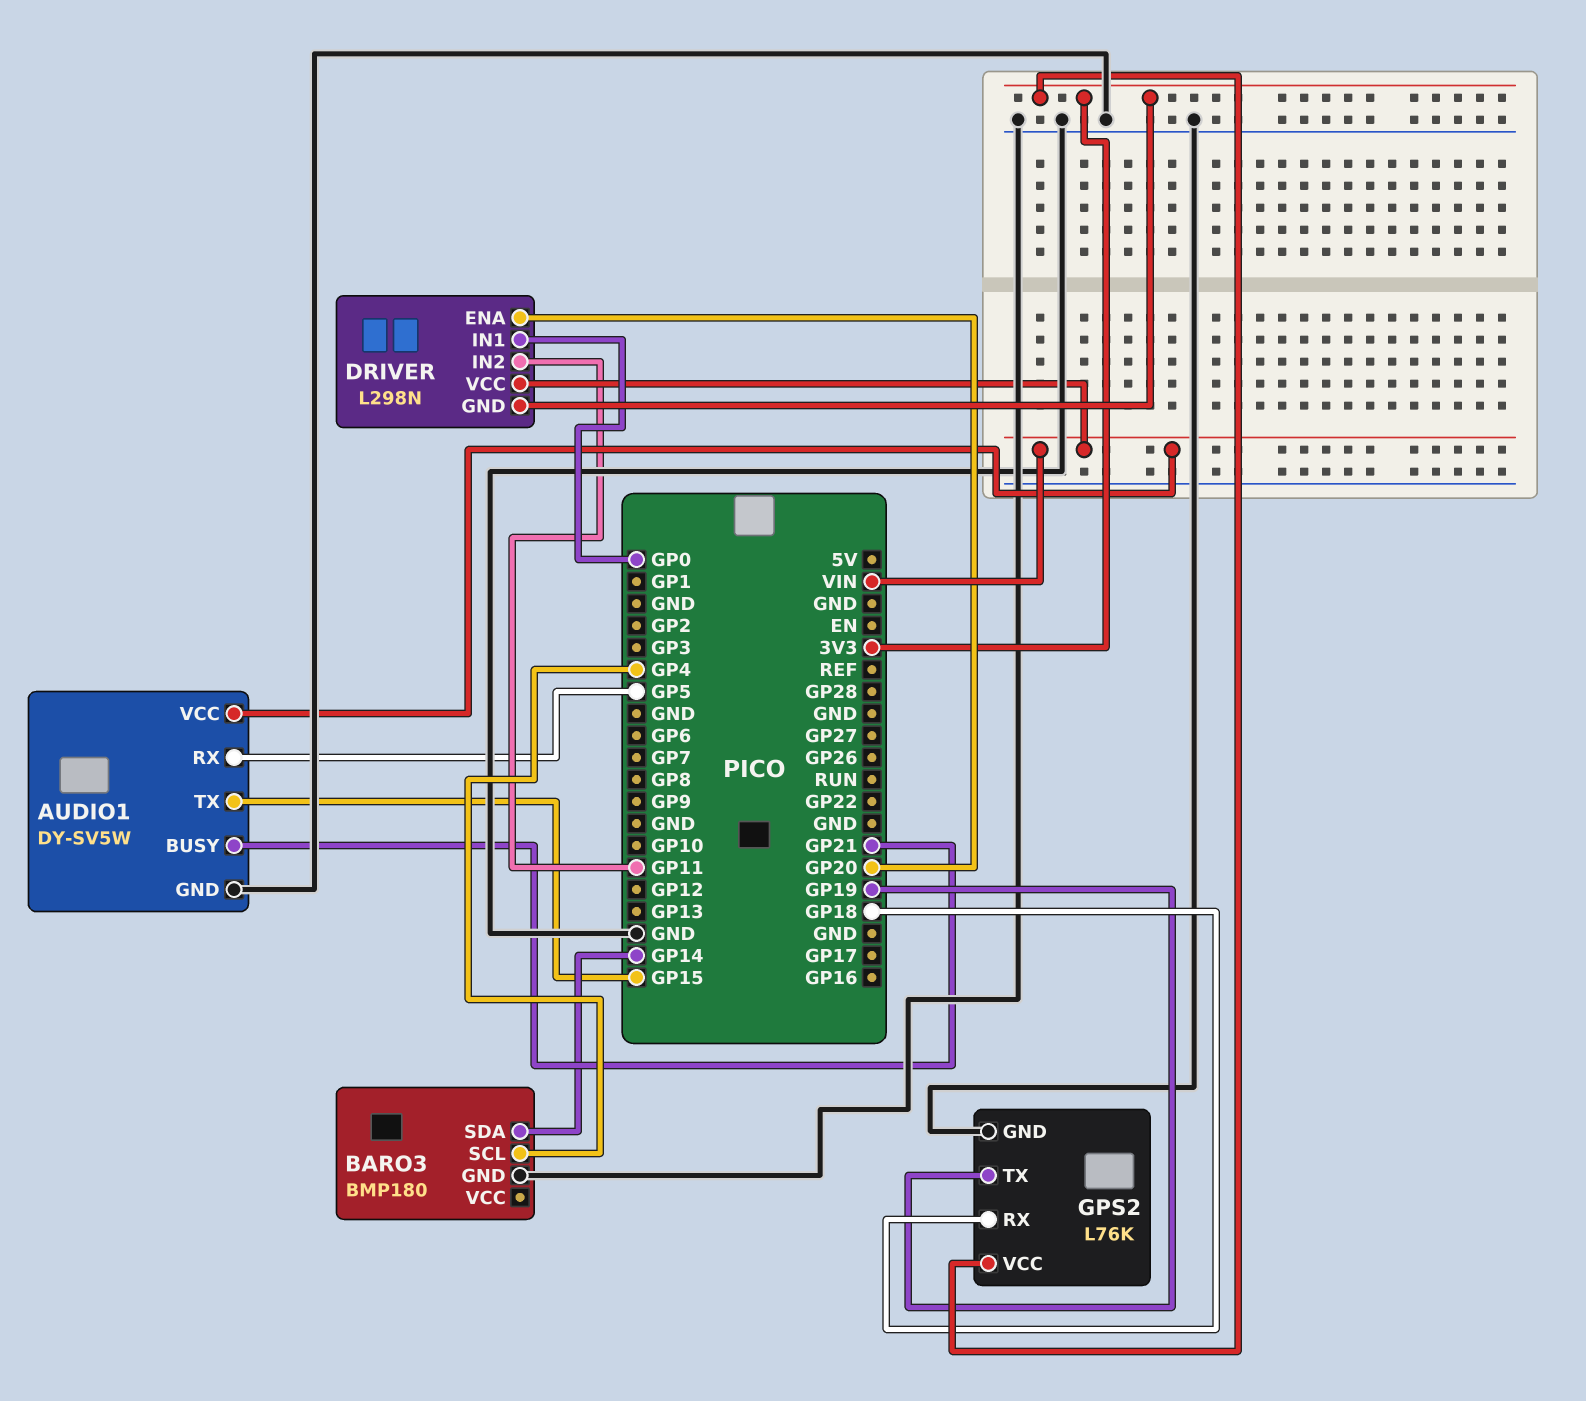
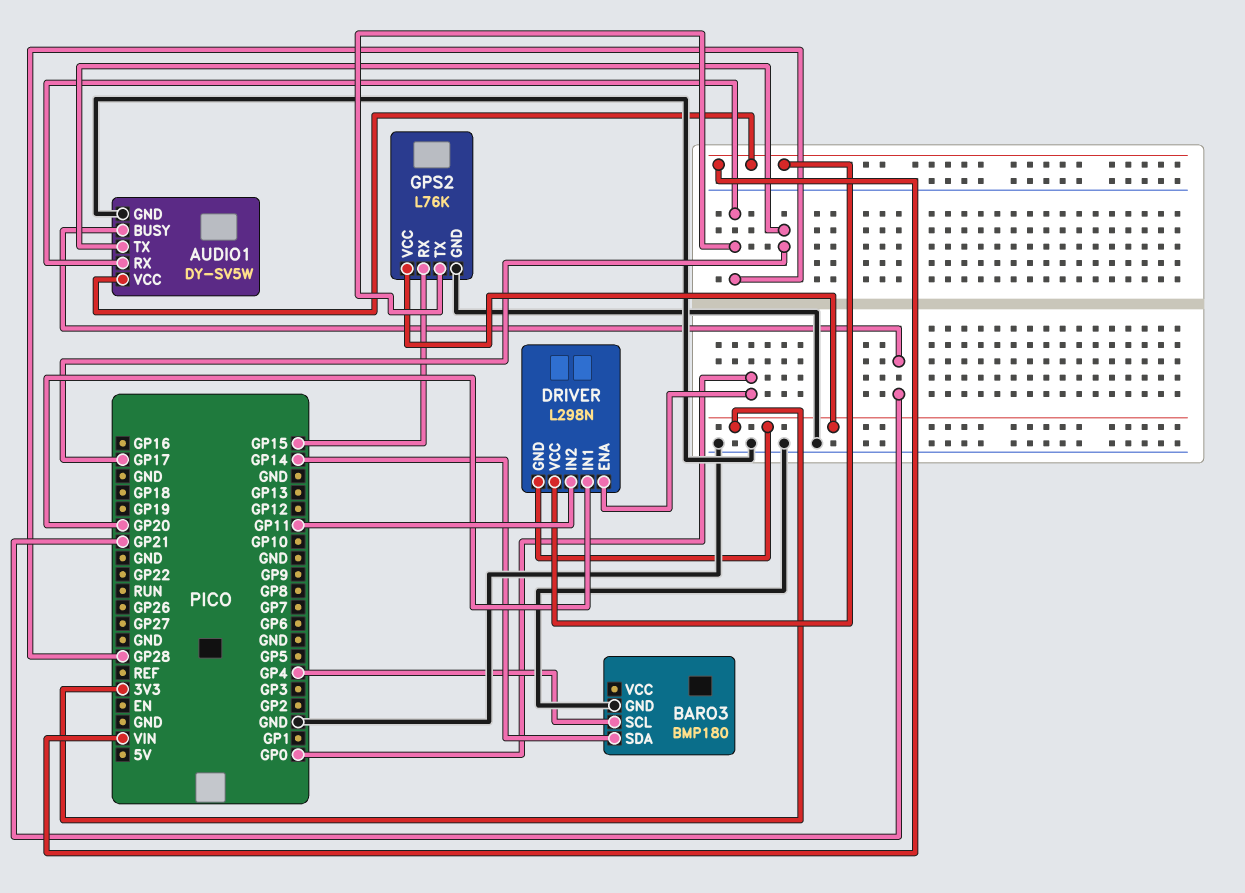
AUDIO1 pin RX: GP5 -> GP28
AUDIO1 pin TX: GP15 -> GP17
DRIVER pin ENA: GP20 -> GP0
DRIVER pin IN1: GP0 -> GP20
GPS2 pin RX: GP18 -> GP15
GPS2 pin TX: GP19 -> GP28

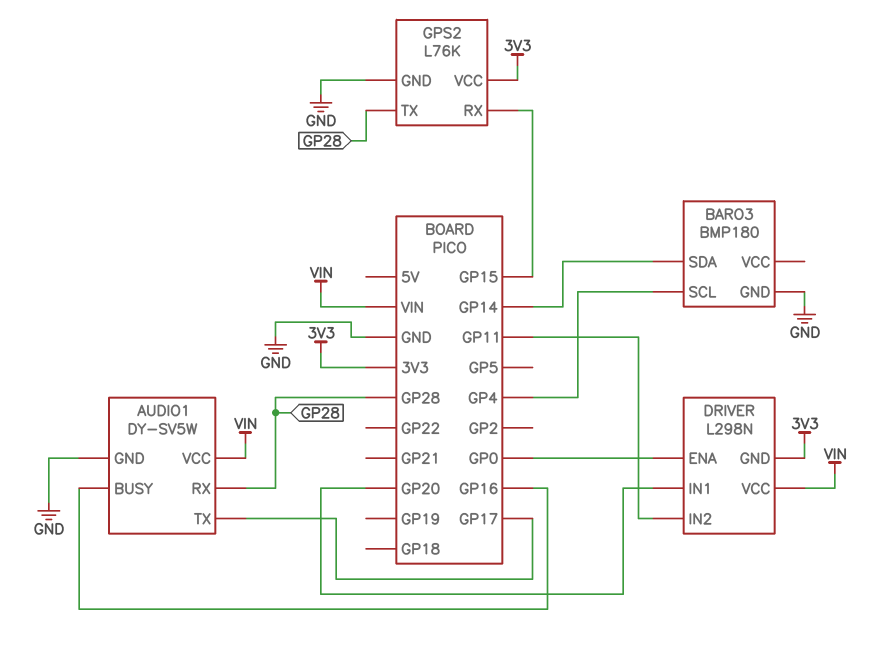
AUDIO1 pin BUSY: GP21 -> GP16

